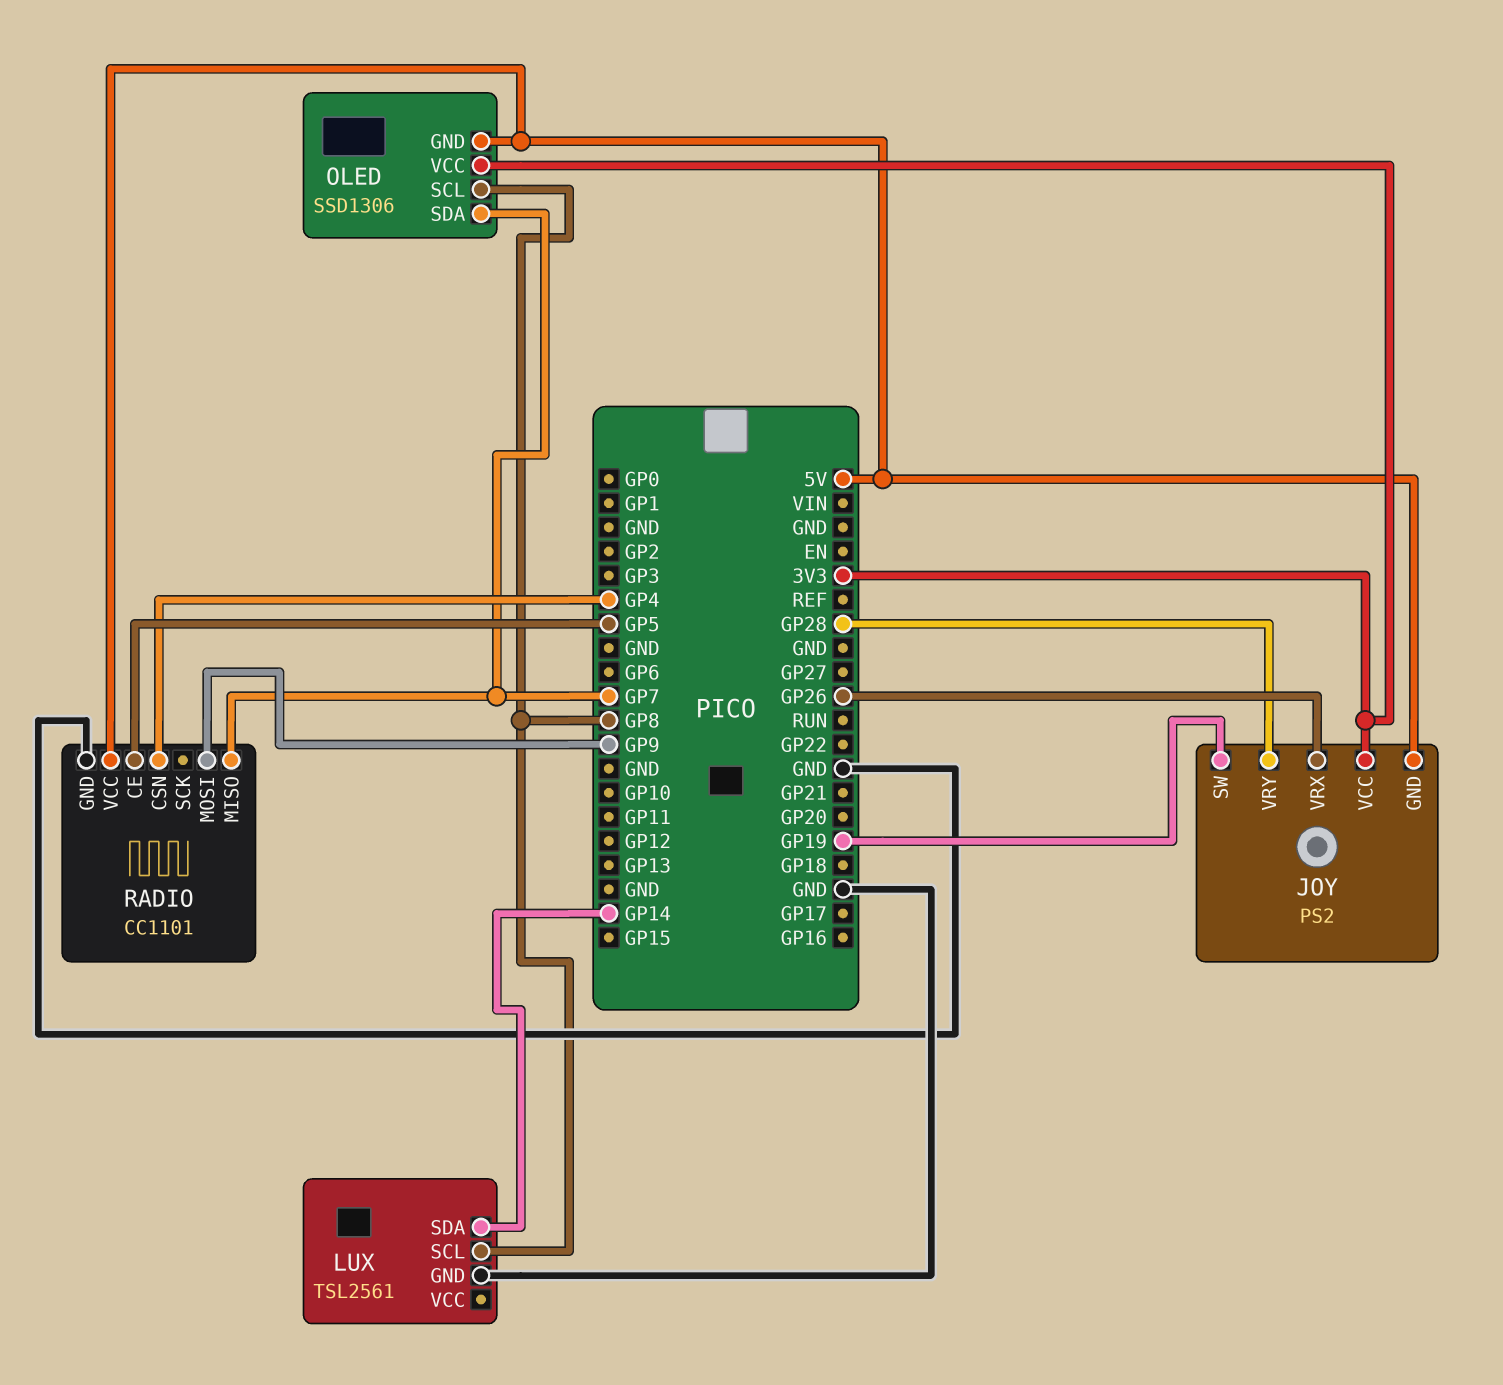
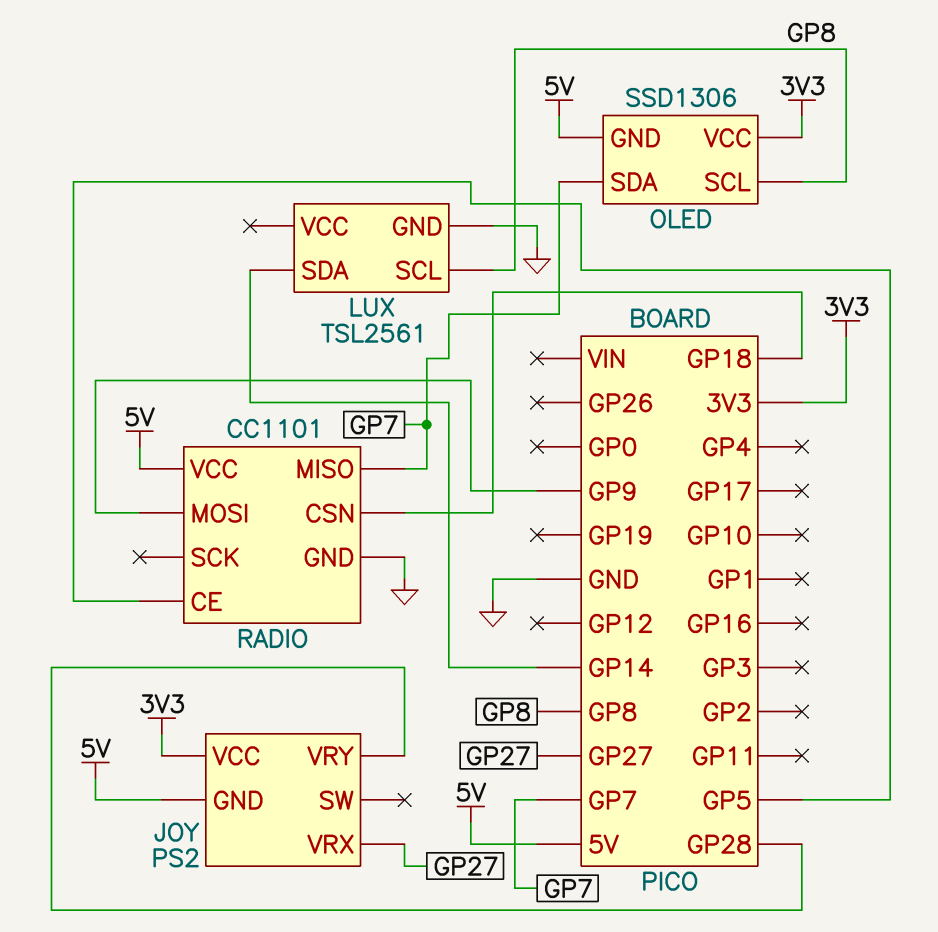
JOY pin SW: GP19 -> none
JOY pin VRX: GP26 -> GP27
RADIO pin CSN: GP4 -> GP18

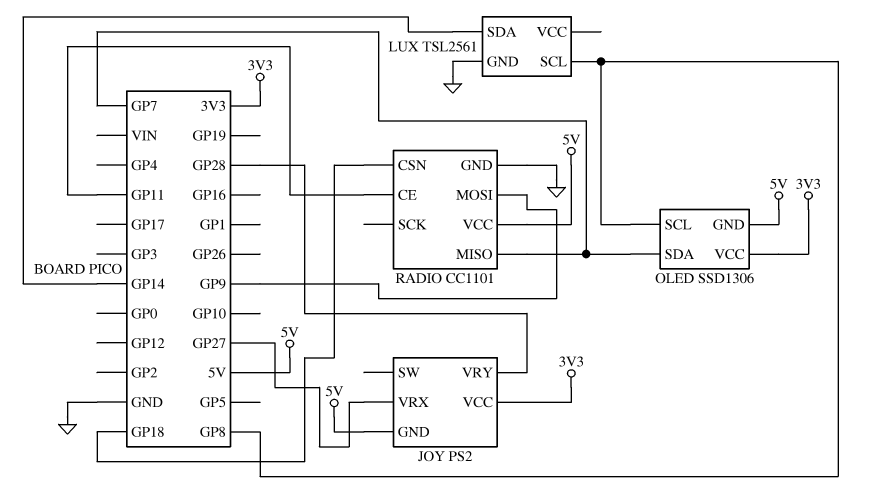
RADIO pin CE: GP5 -> GP11

